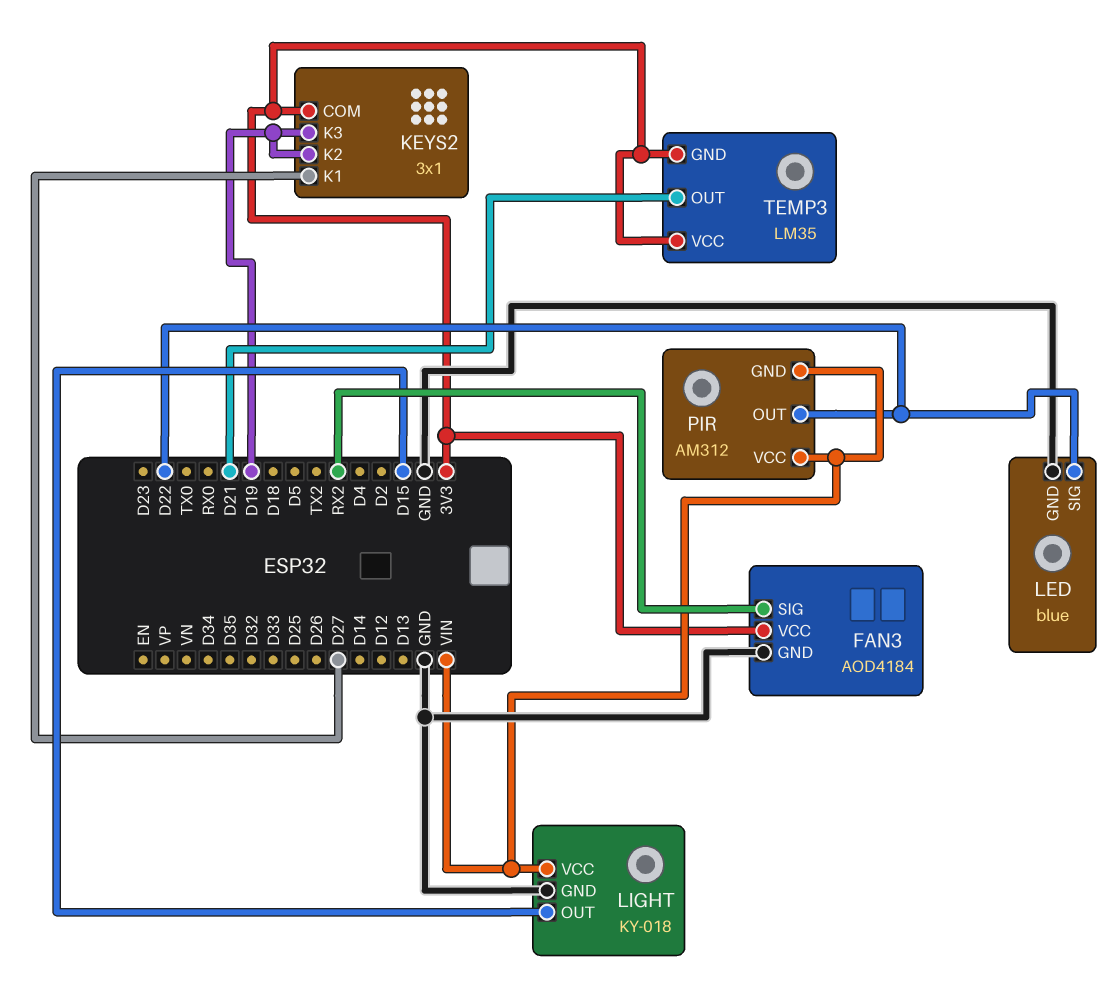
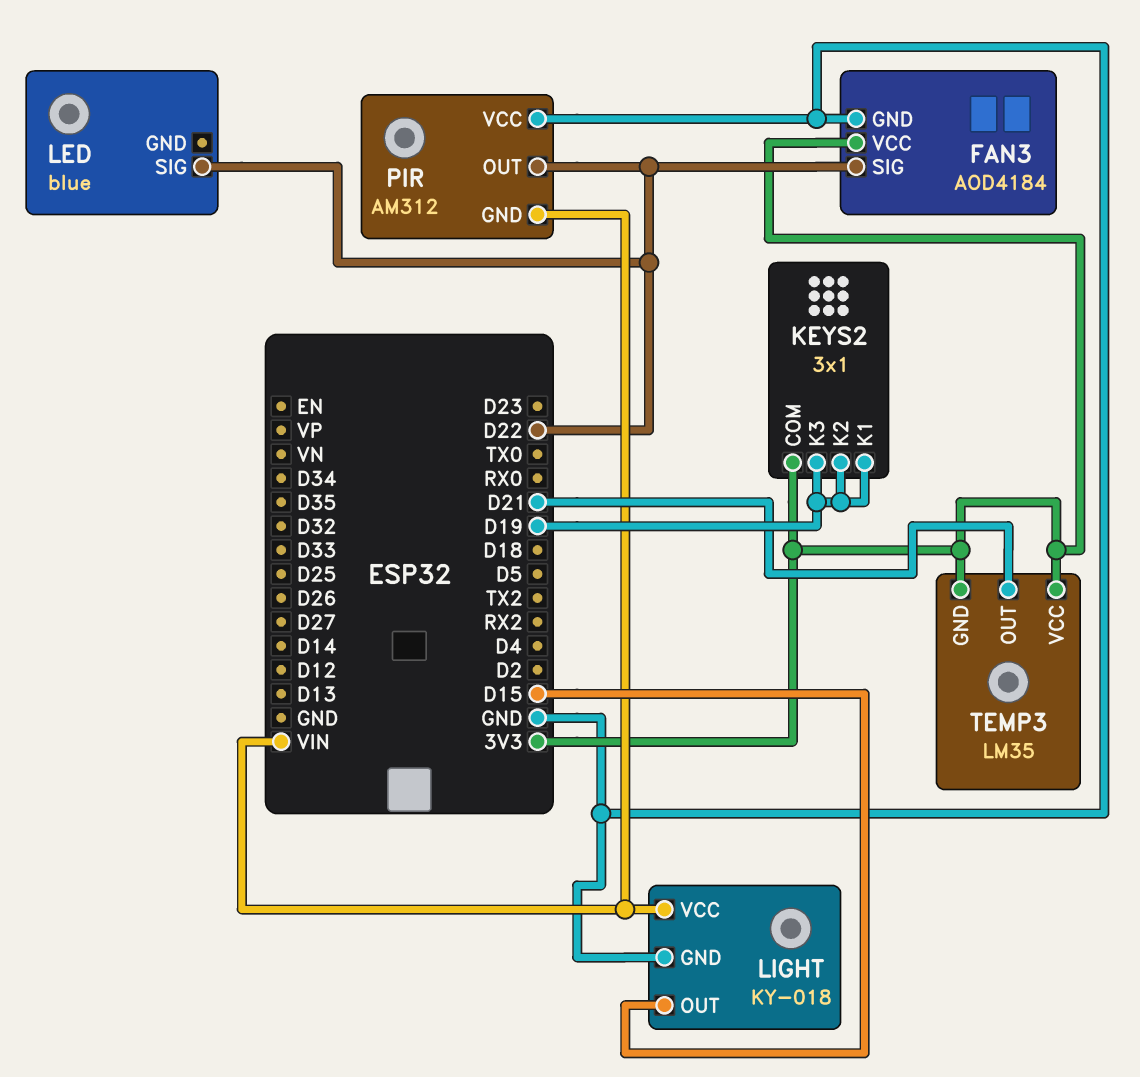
FAN3 pin SIG: RX2 -> D22
KEYS2 pin K1: D27 -> D19
LED pin GND: GND -> none
PIR pin VCC: VIN -> GND

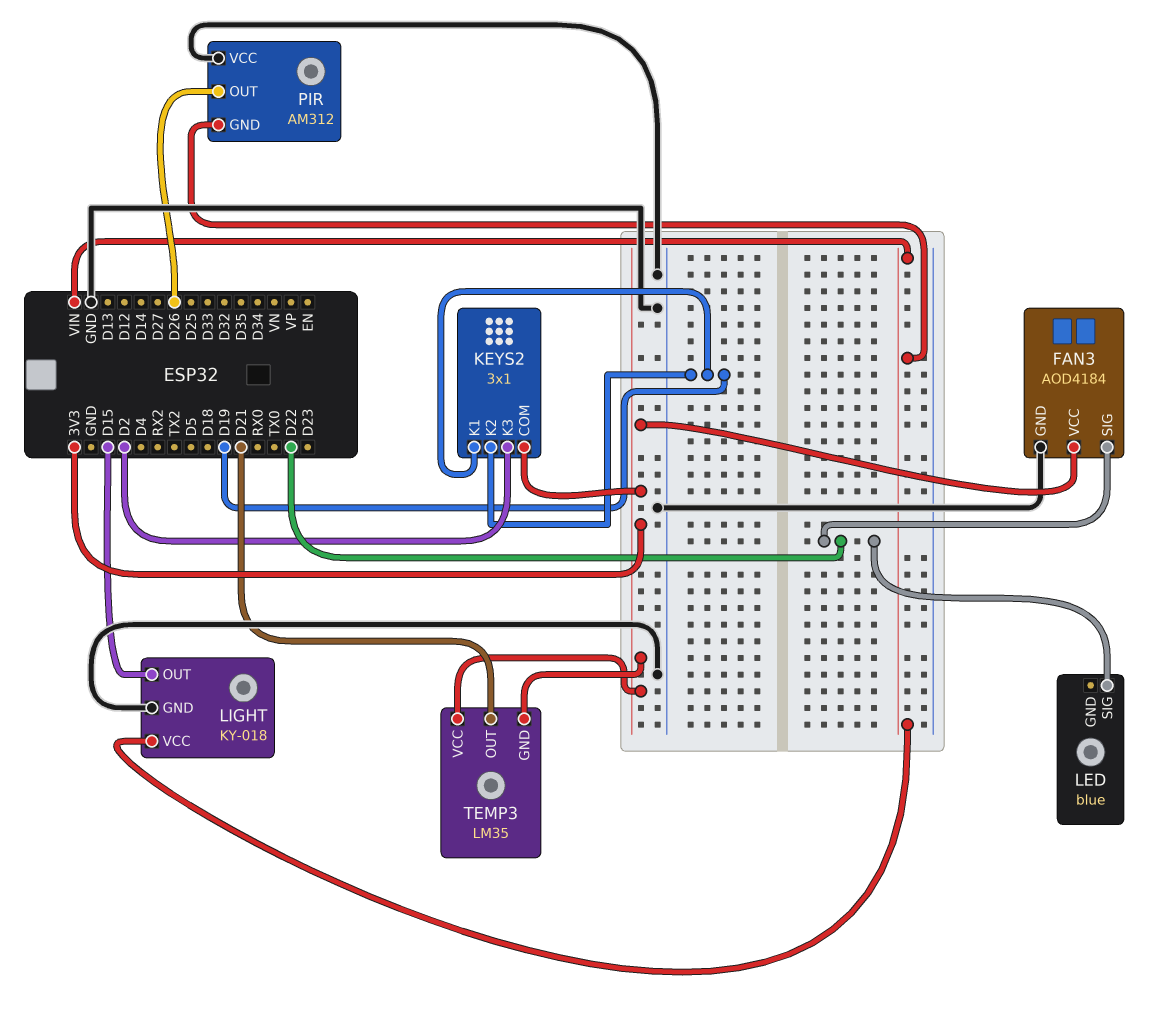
KEYS2 pin K3: D19 -> D2
PIR pin OUT: D22 -> D26

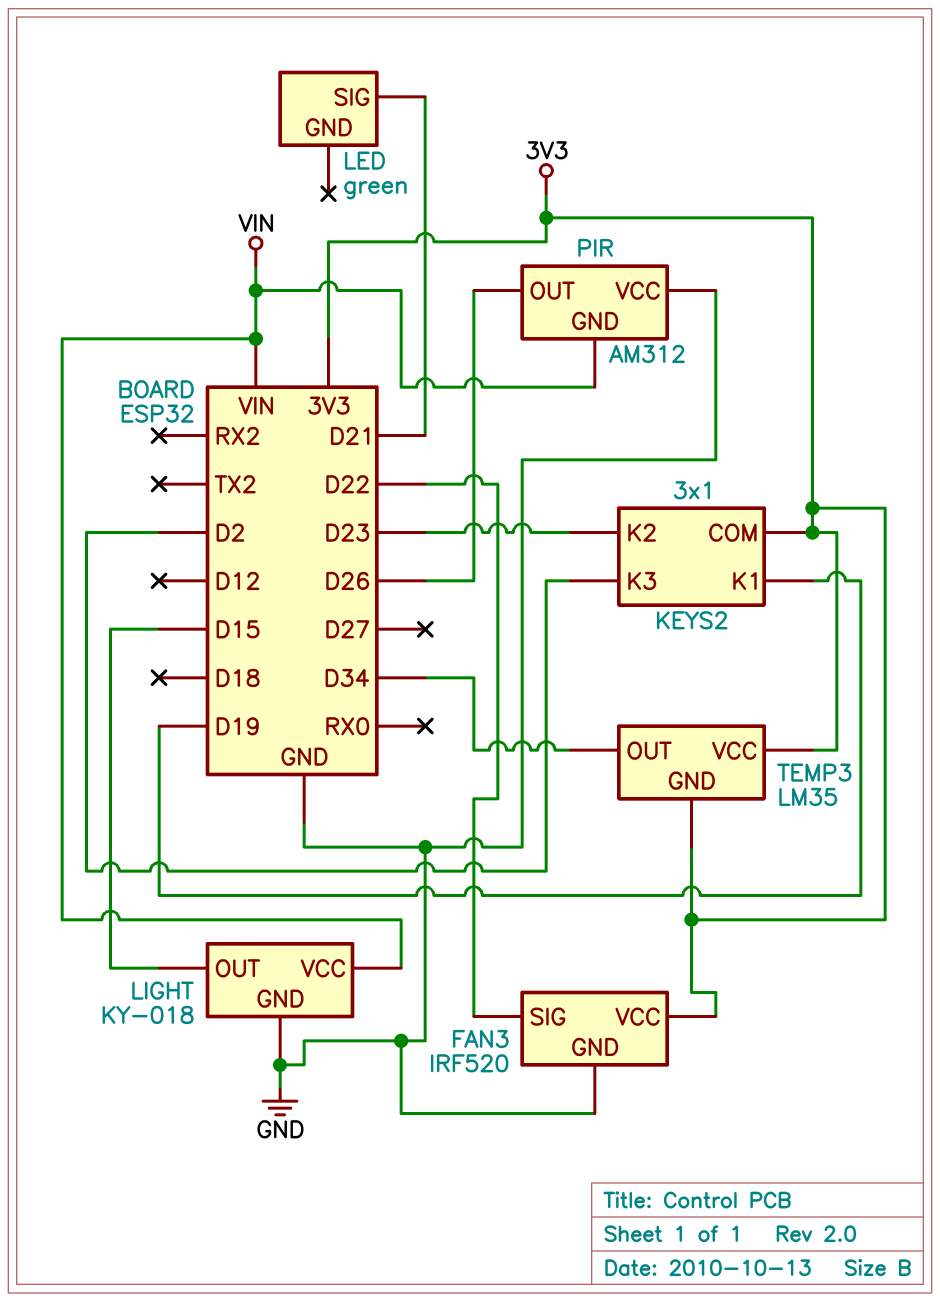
FAN3: AOD4184 -> IRF520
KEYS2 pin K2: D19 -> D23
LED: blue -> green
LED pin SIG: D22 -> D21
TEMP3 pin OUT: D21 -> D34

